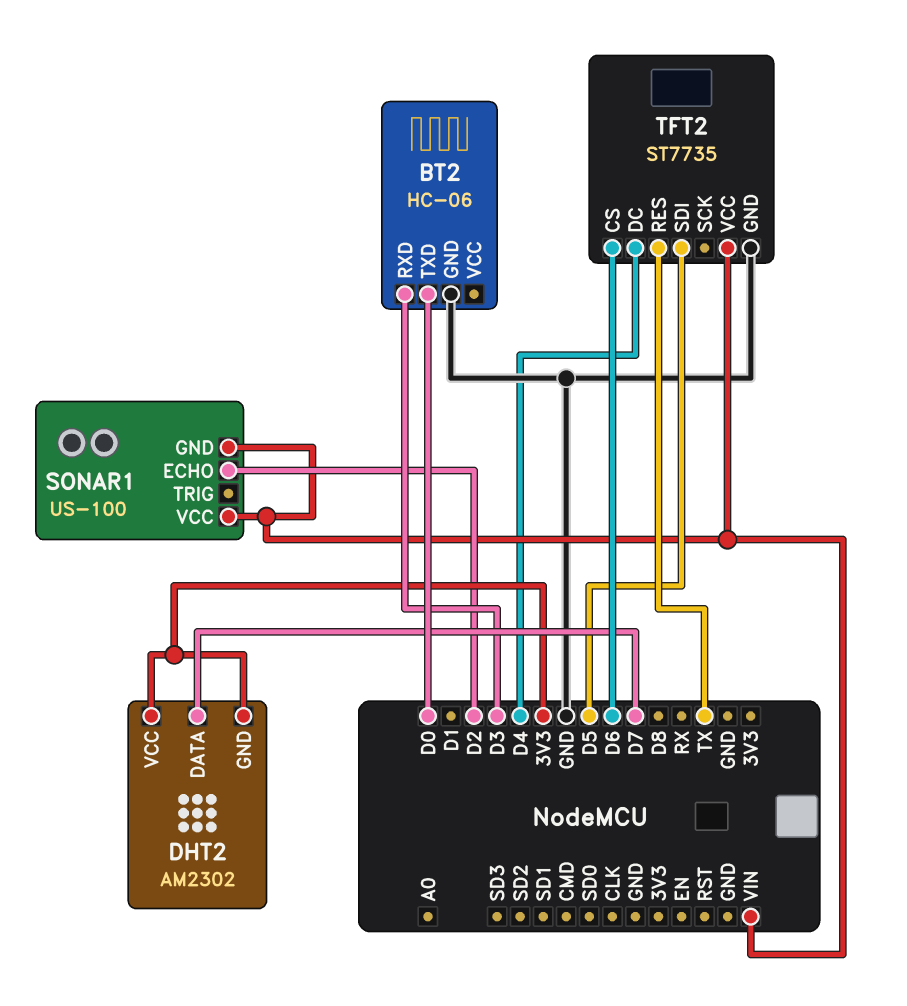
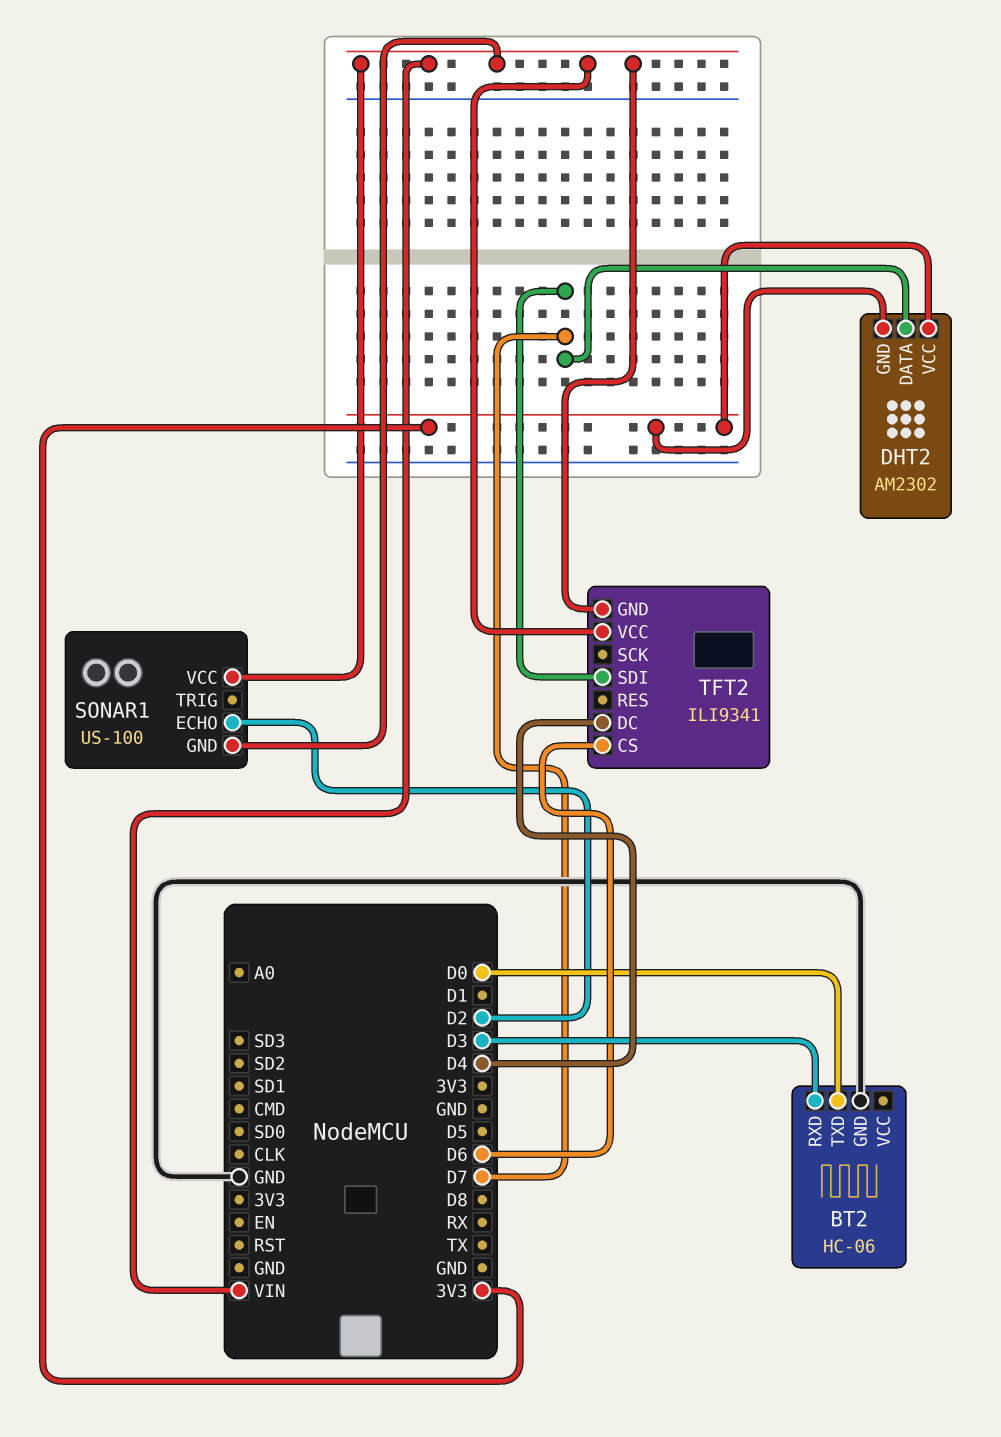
TFT2: ST7735 -> ILI9341
TFT2 pin GND: GND -> VIN
TFT2 pin RES: TX -> none
TFT2 pin SDI: D5 -> D7

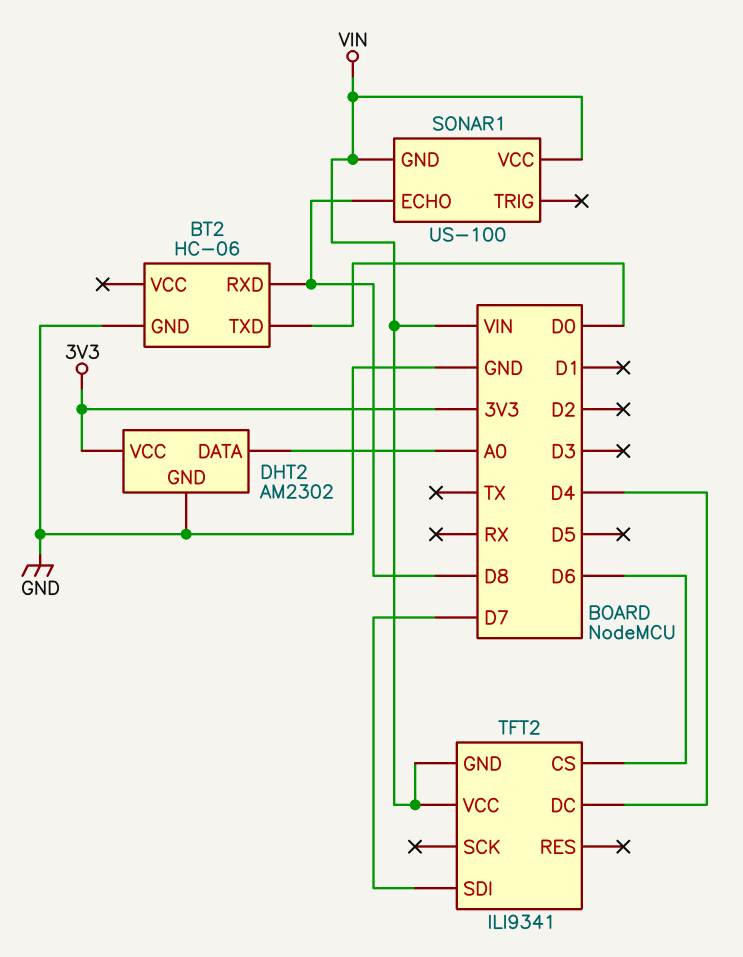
BT2 pin RXD: D3 -> D8
DHT2 pin DATA: D7 -> A0
DHT2 pin GND: 3V3 -> GND
SONAR1 pin ECHO: D2 -> D8

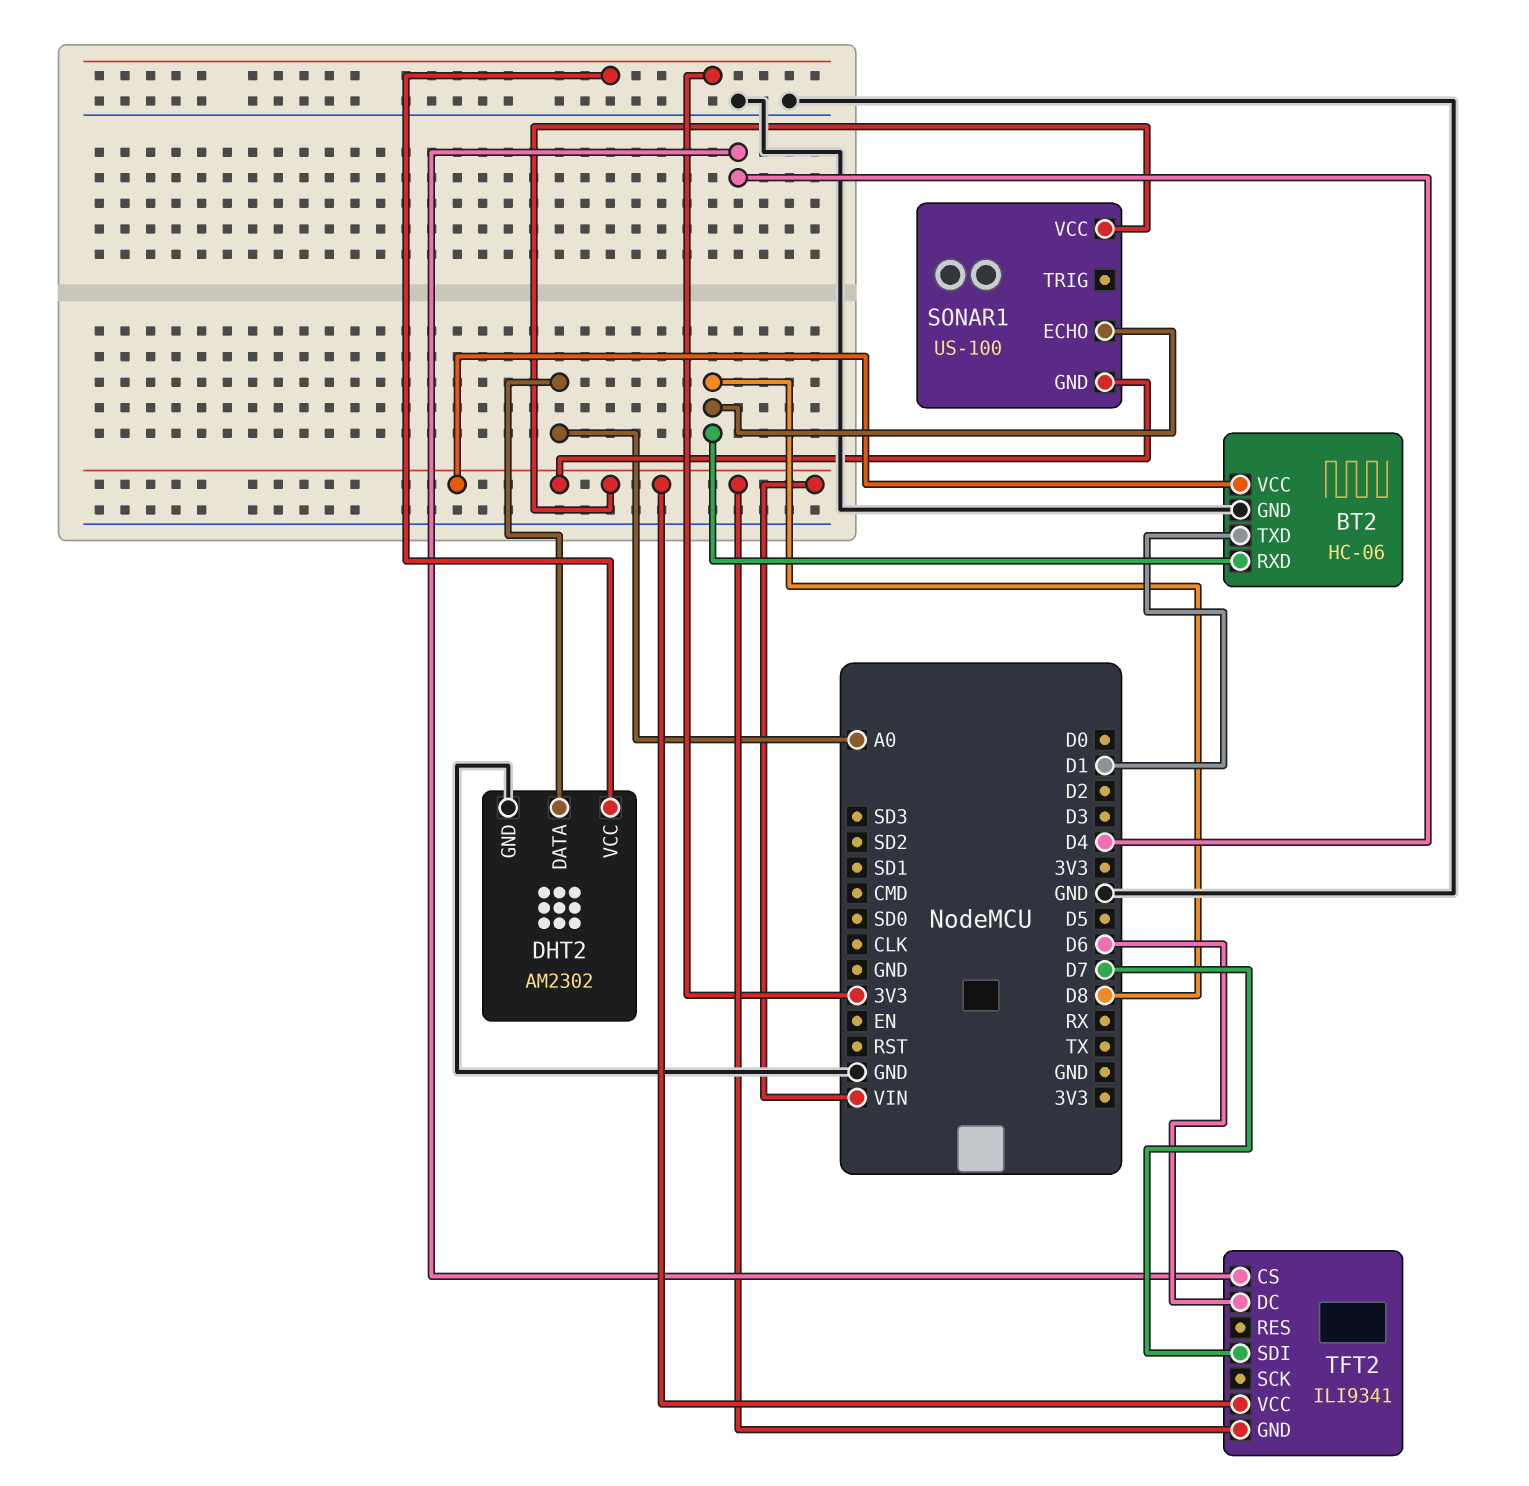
BT2 pin TXD: D0 -> D1
BT2 pin VCC: none -> VIN
TFT2 pin CS: D6 -> D4
TFT2 pin DC: D4 -> D6

